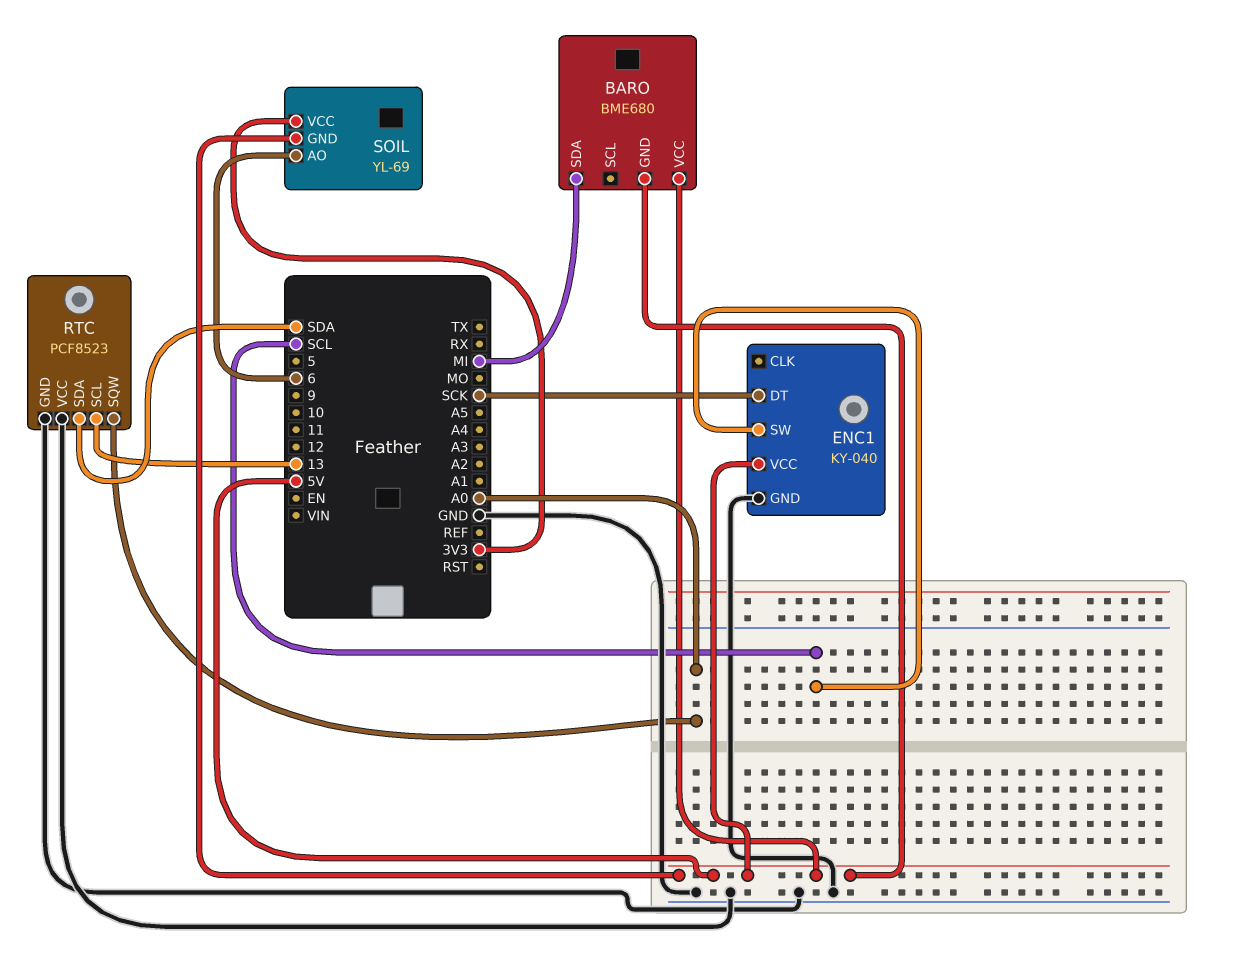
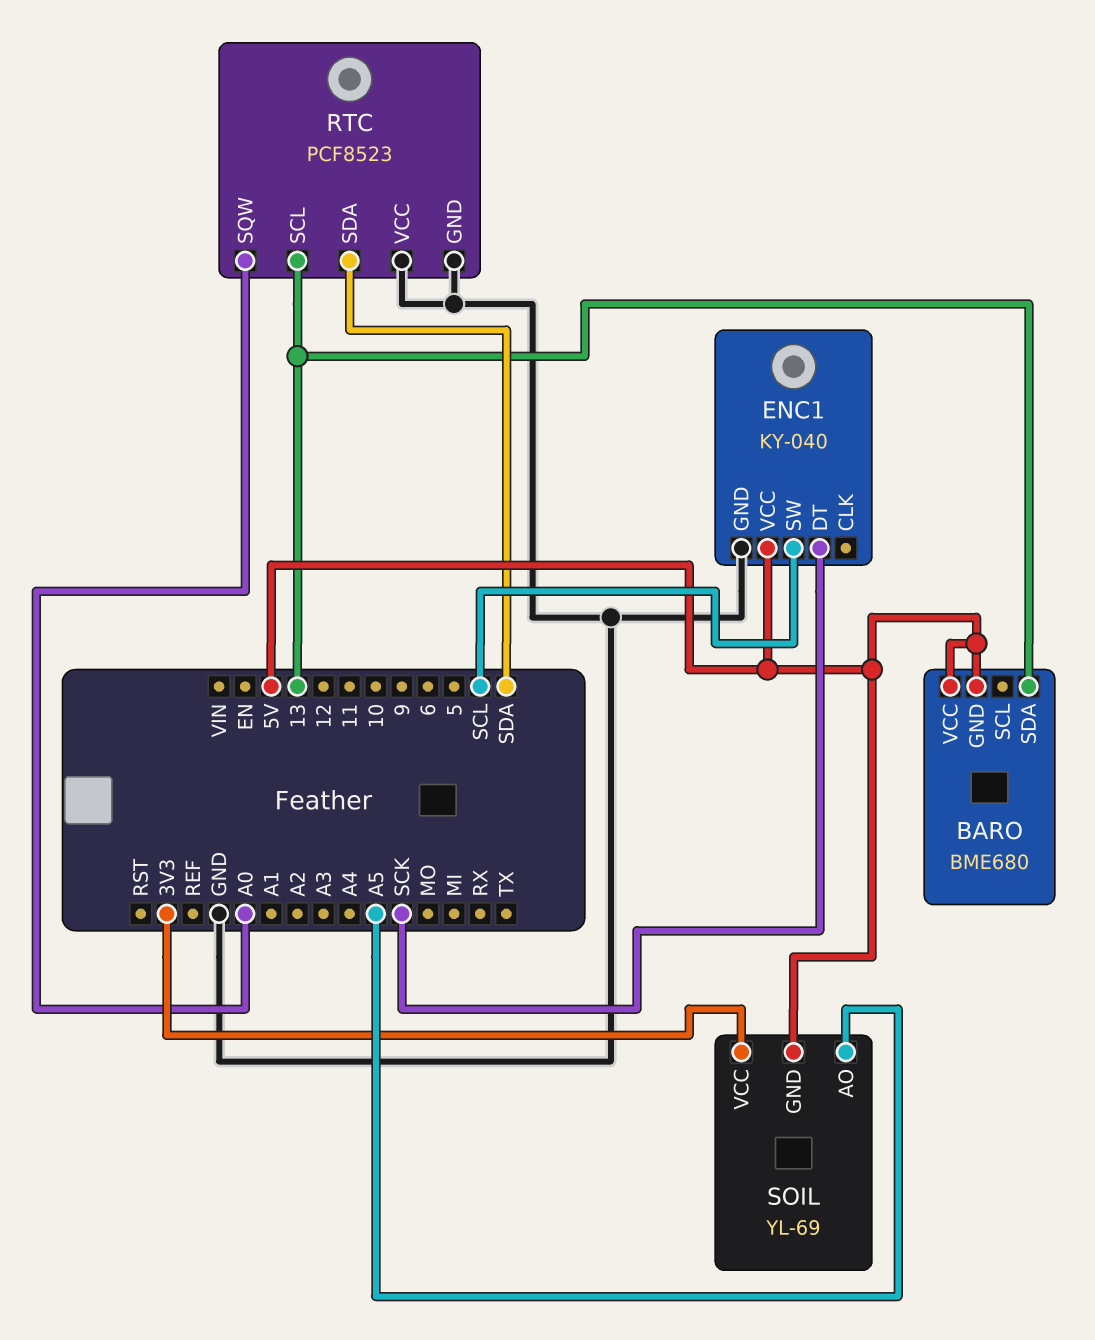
BARO pin SDA: MI -> 13
SOIL pin AO: 6 -> A5

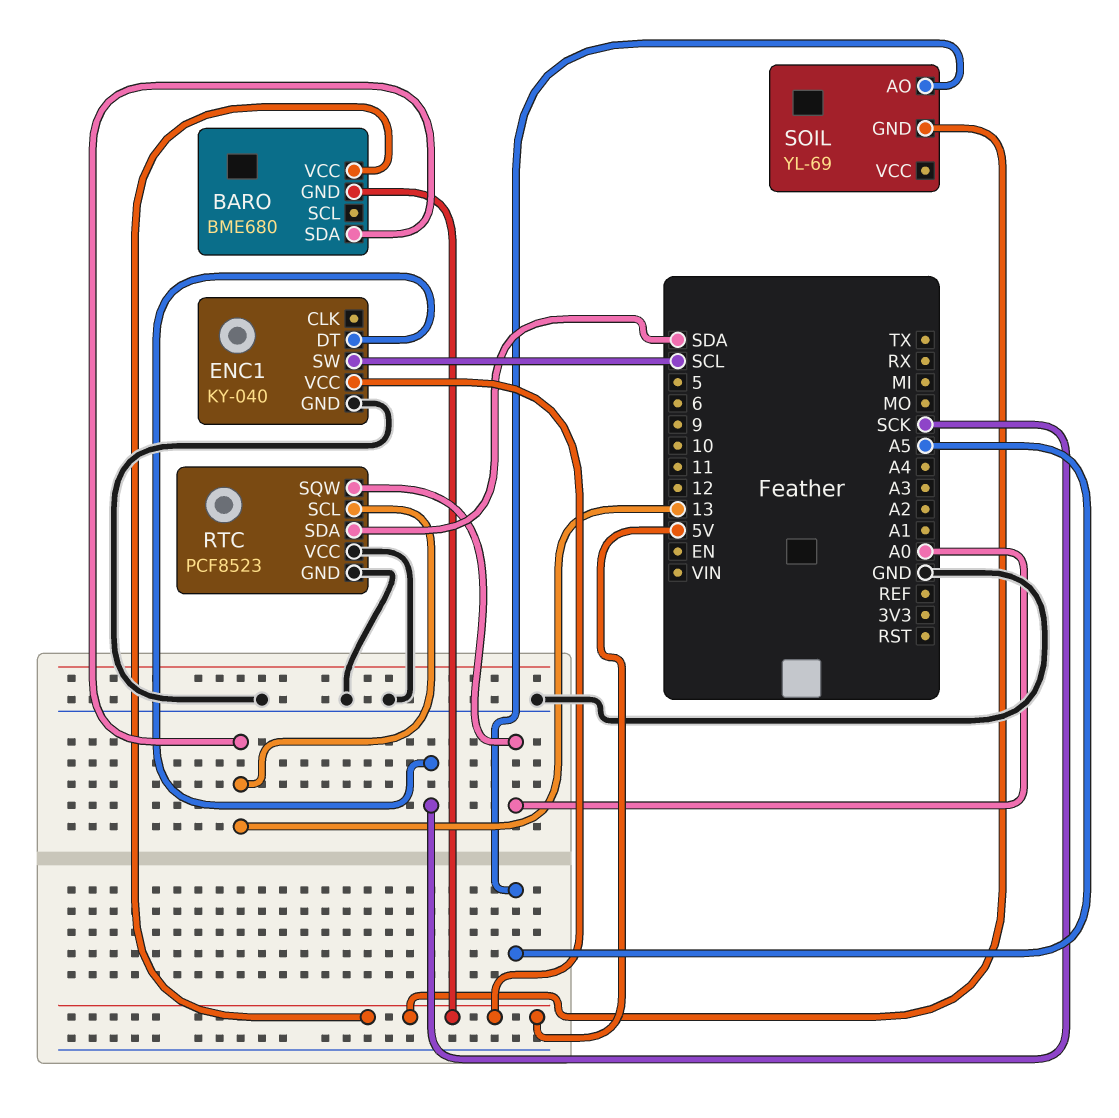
SOIL pin VCC: 3V3 -> none

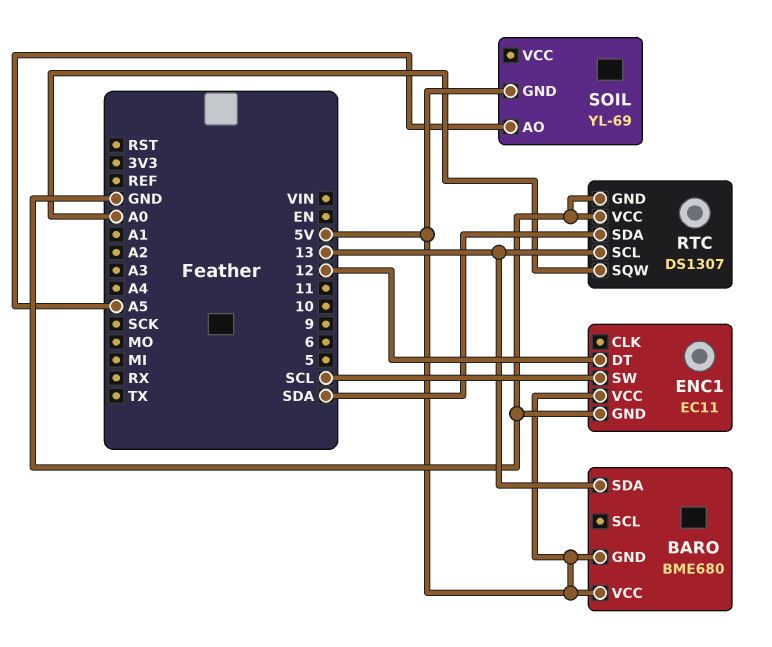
ENC1: KY-040 -> EC11
ENC1 pin DT: SCK -> 12
RTC: PCF8523 -> DS1307

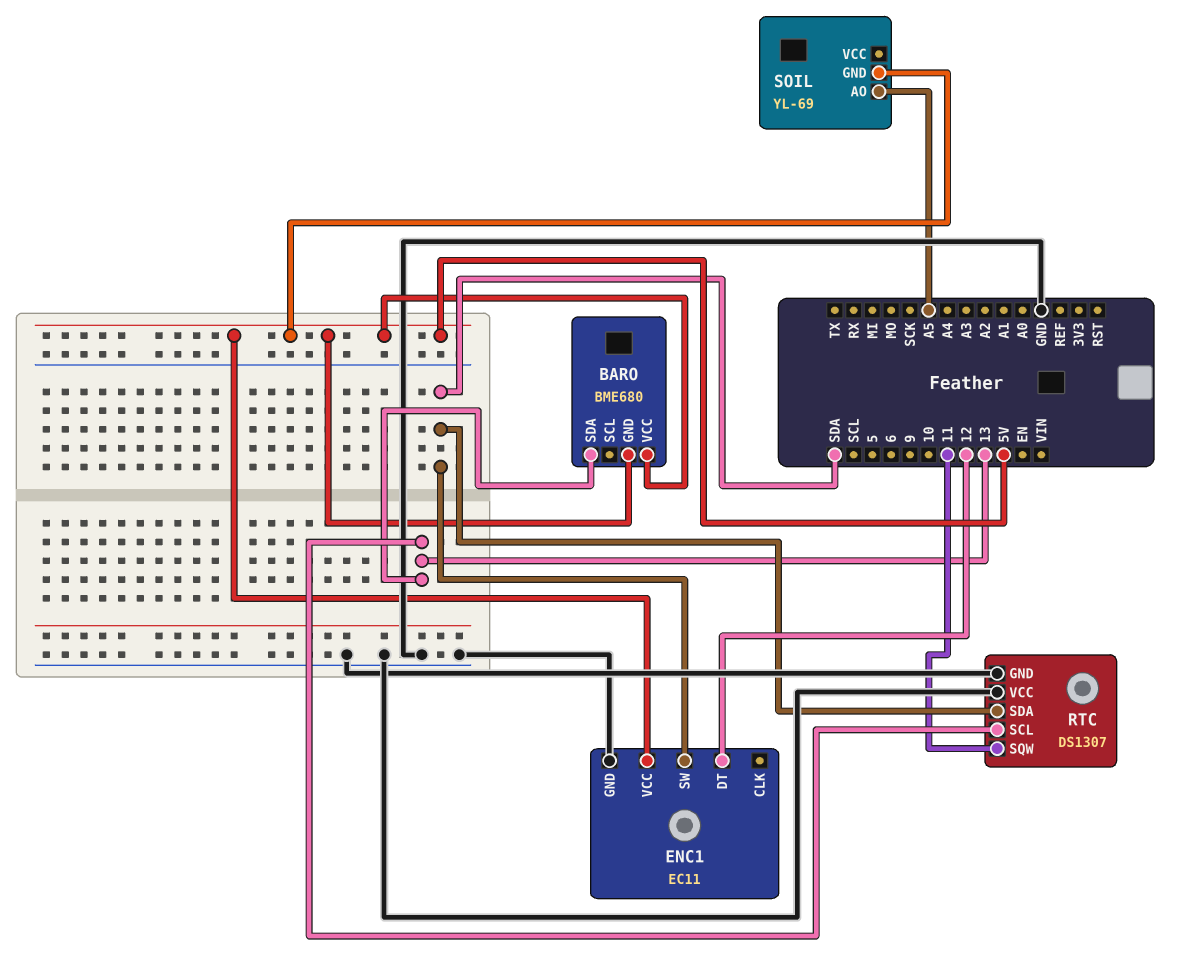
ENC1 pin SW: SCL -> SDA
RTC pin SQW: A0 -> 11

